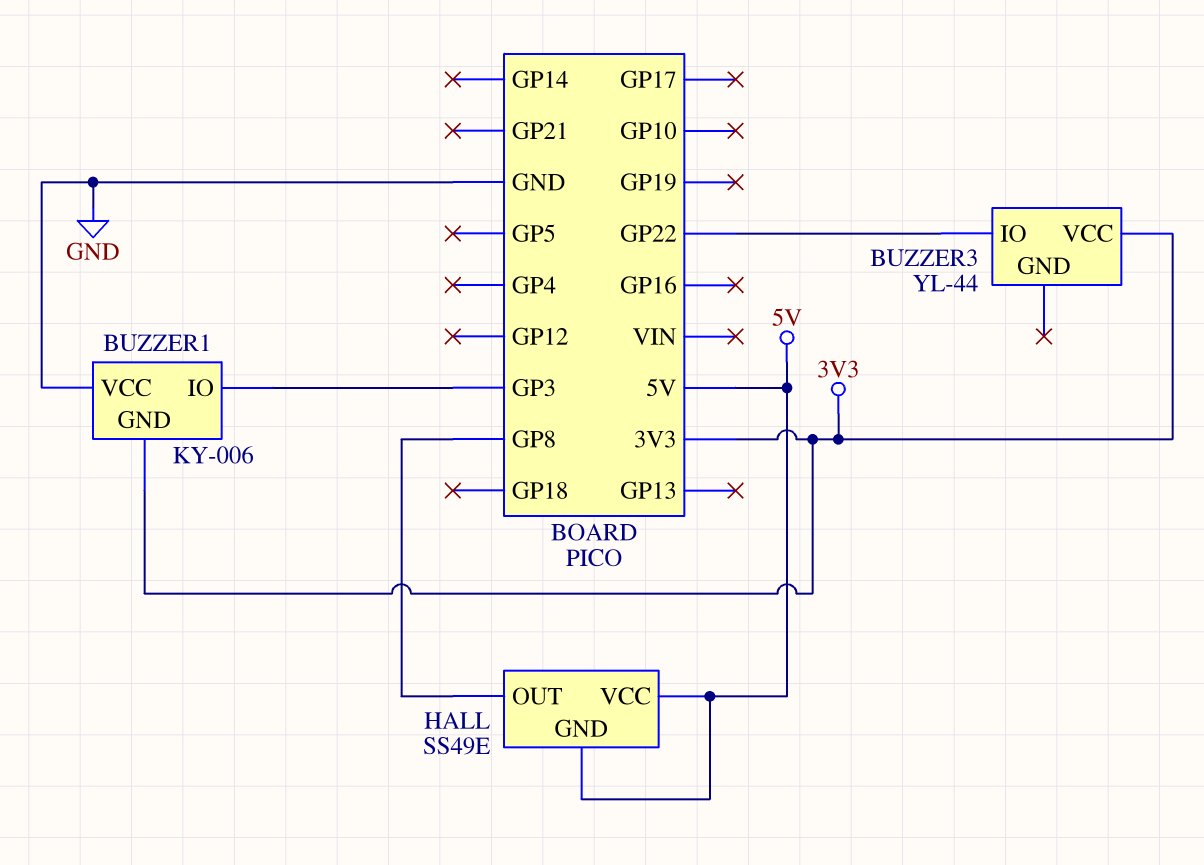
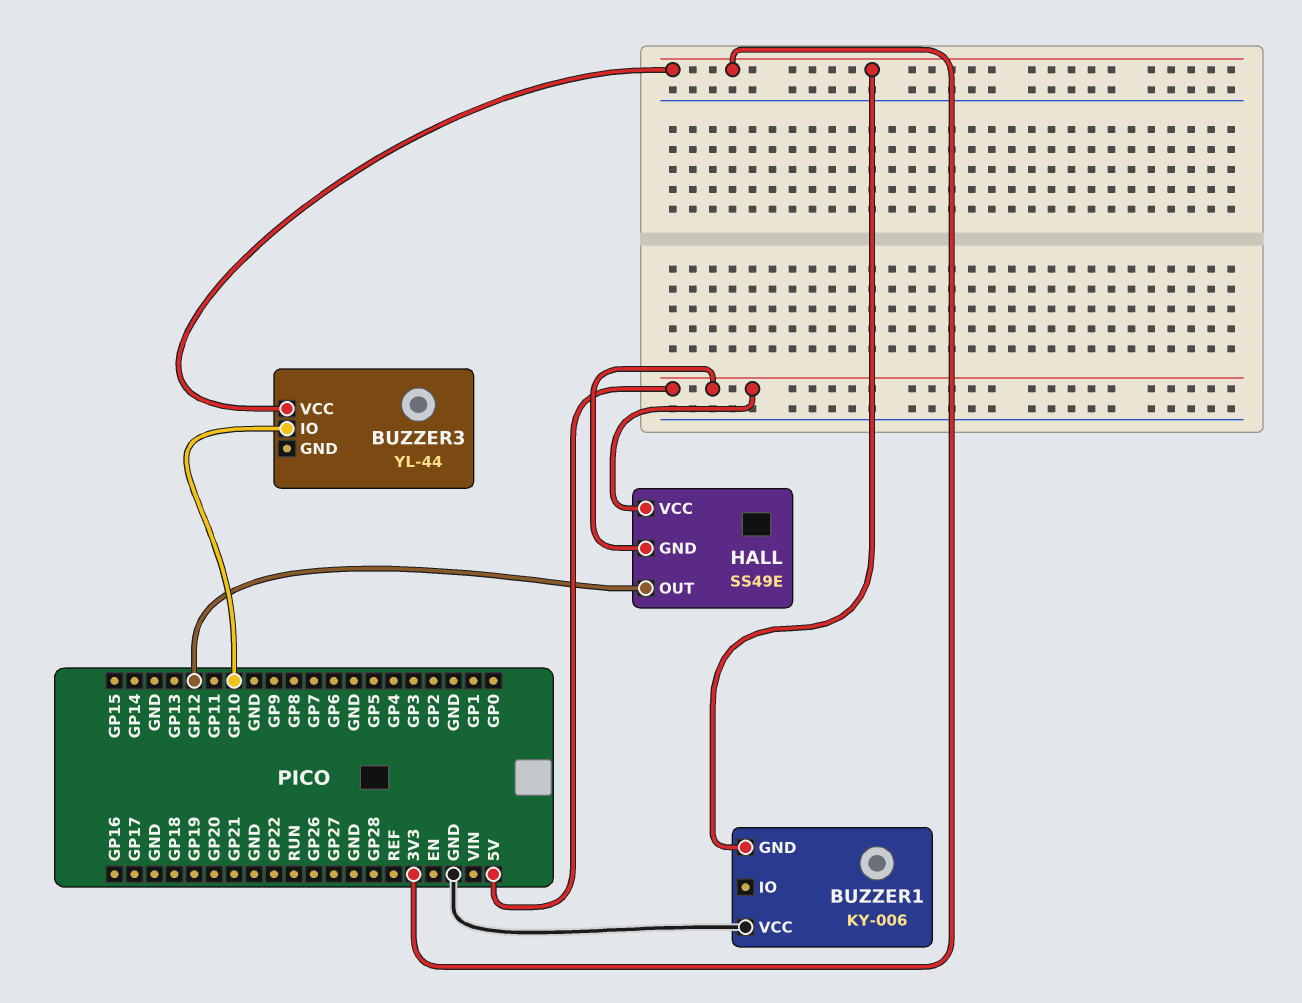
BUZZER1 pin IO: GP3 -> none
BUZZER3 pin IO: GP22 -> GP10
HALL pin OUT: GP8 -> GP12

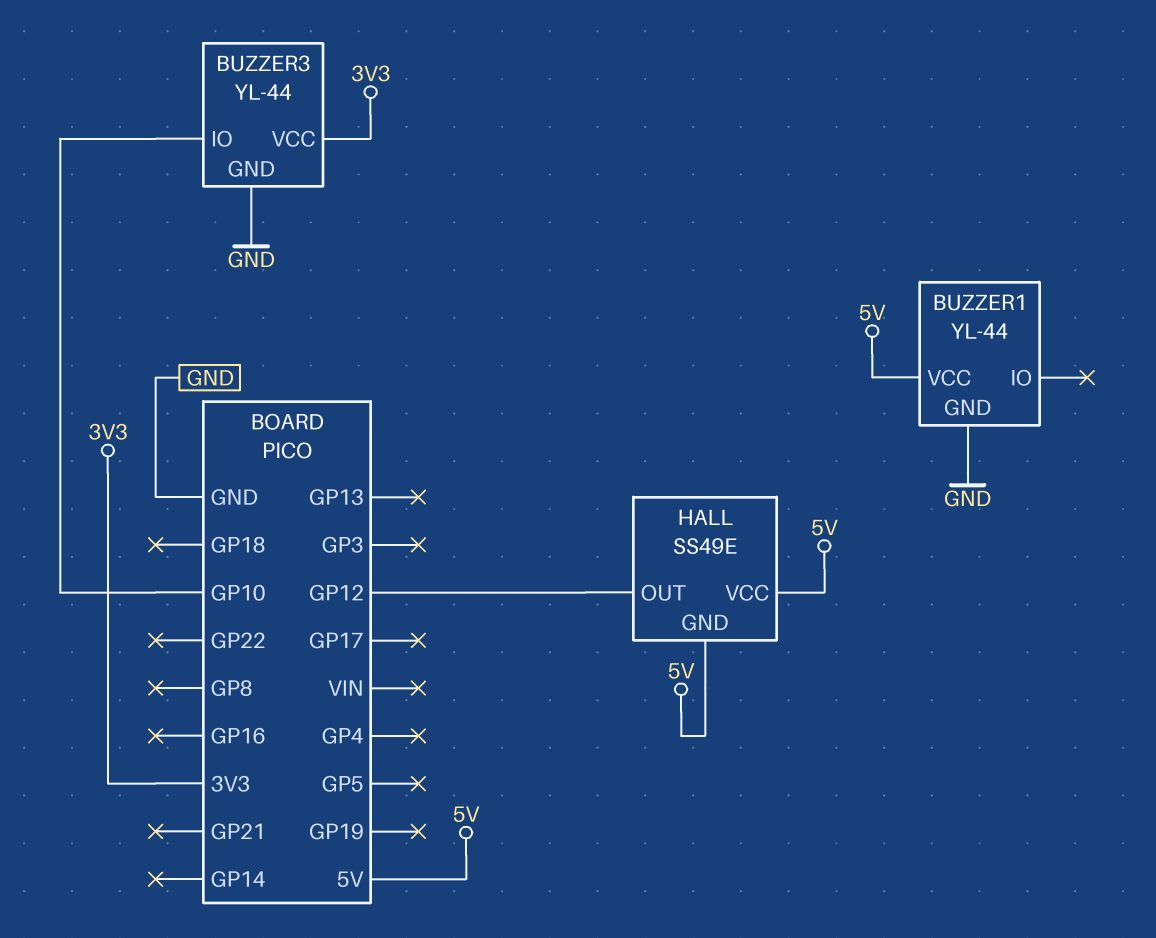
BUZZER1: KY-006 -> YL-44
BUZZER1 pin GND: 3V3 -> GND
BUZZER1 pin VCC: GND -> 5V
BUZZER3 pin GND: none -> GND

